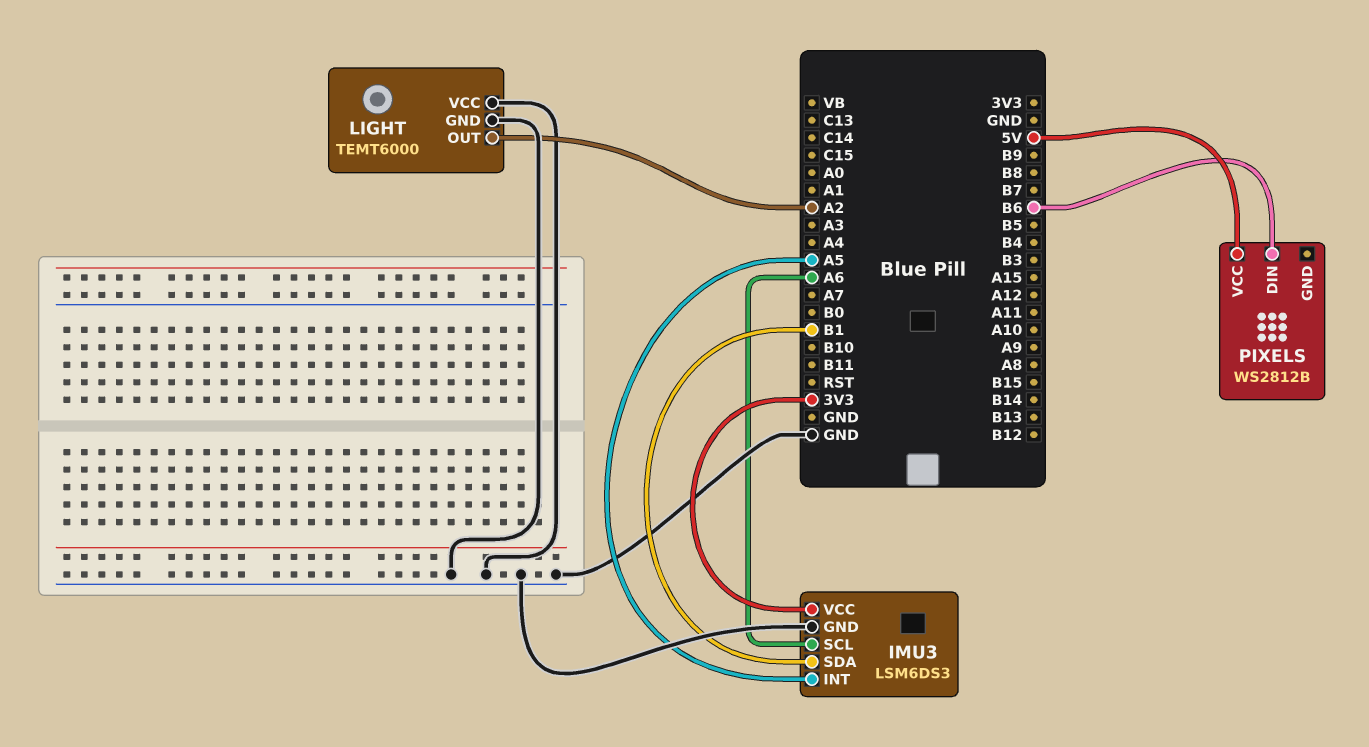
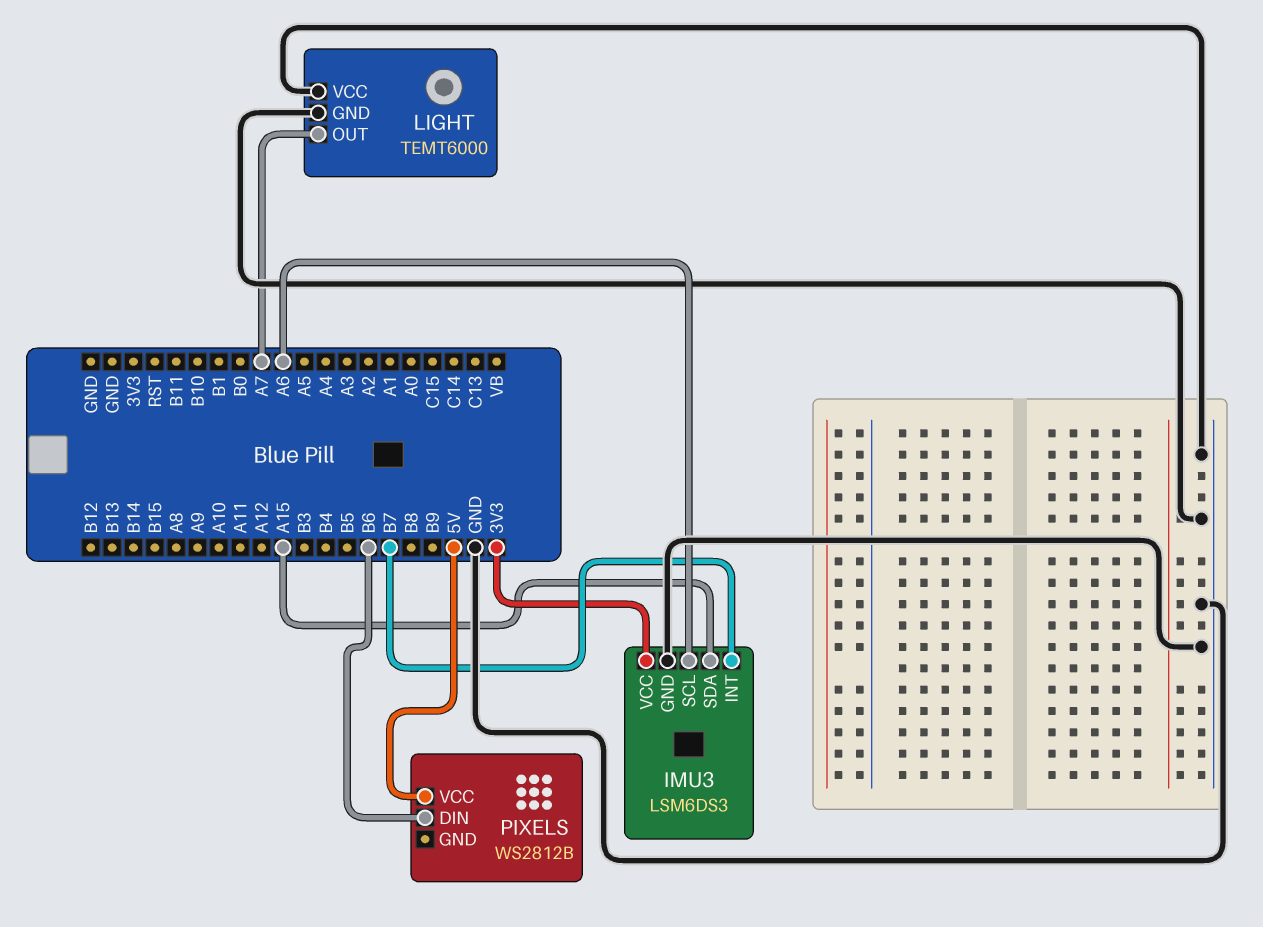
IMU3 pin INT: A5 -> B7
IMU3 pin SDA: B1 -> A15
LIGHT pin OUT: A2 -> A7

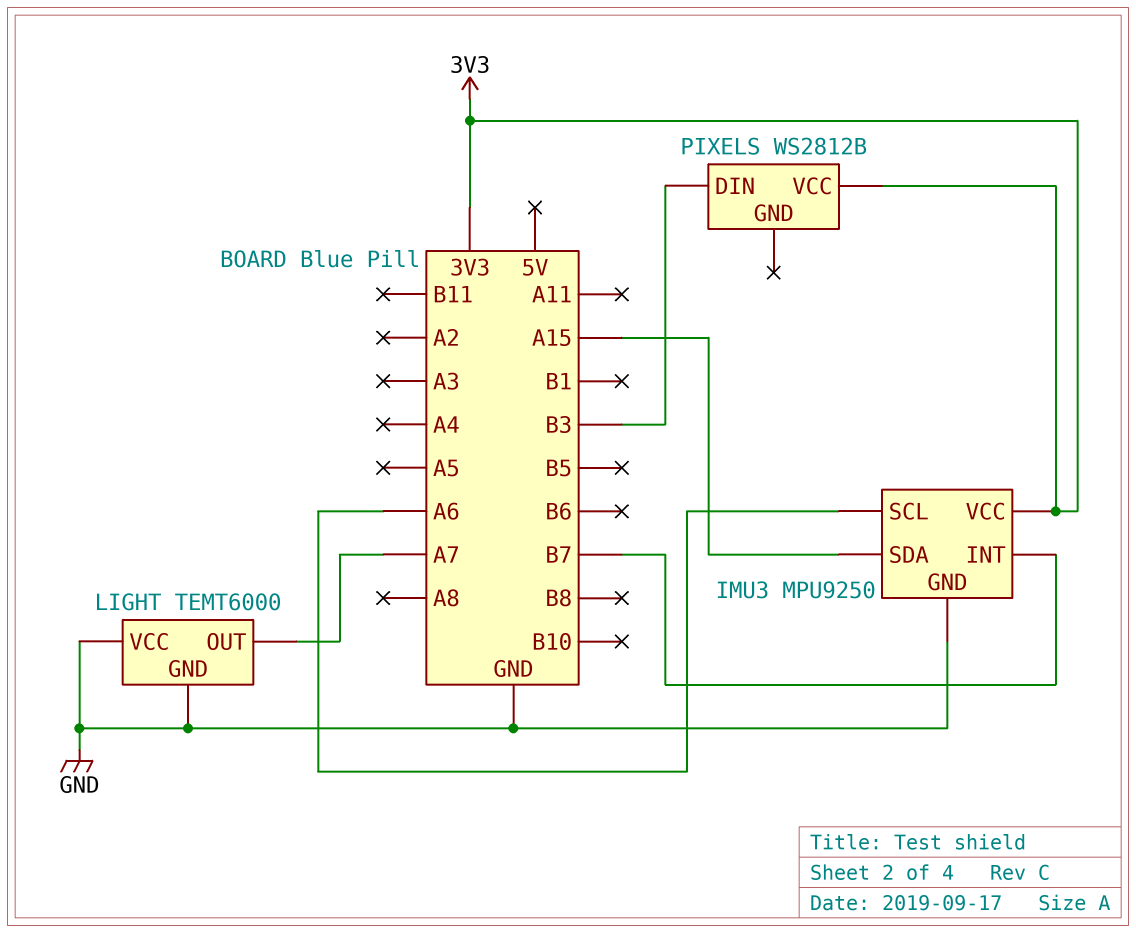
IMU3: LSM6DS3 -> MPU9250
PIXELS pin DIN: B6 -> B3
PIXELS pin VCC: 5V -> 3V3

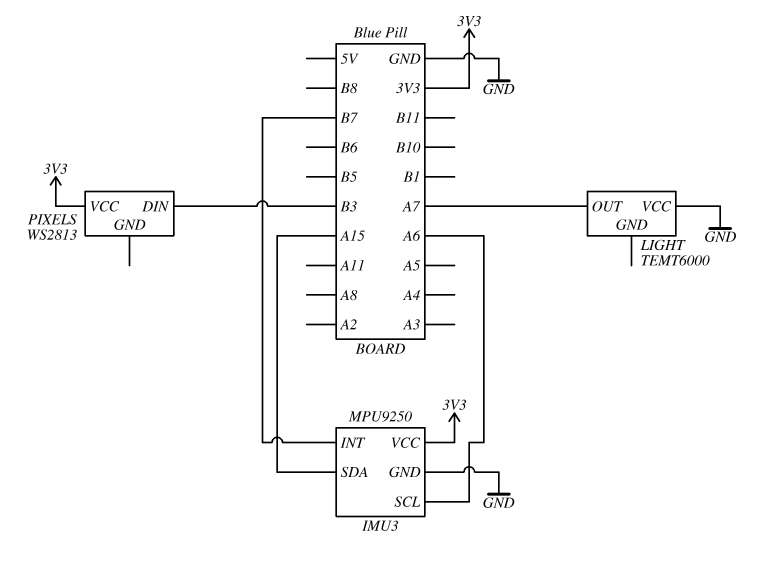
LIGHT pin GND: GND -> none
PIXELS: WS2812B -> WS2813

